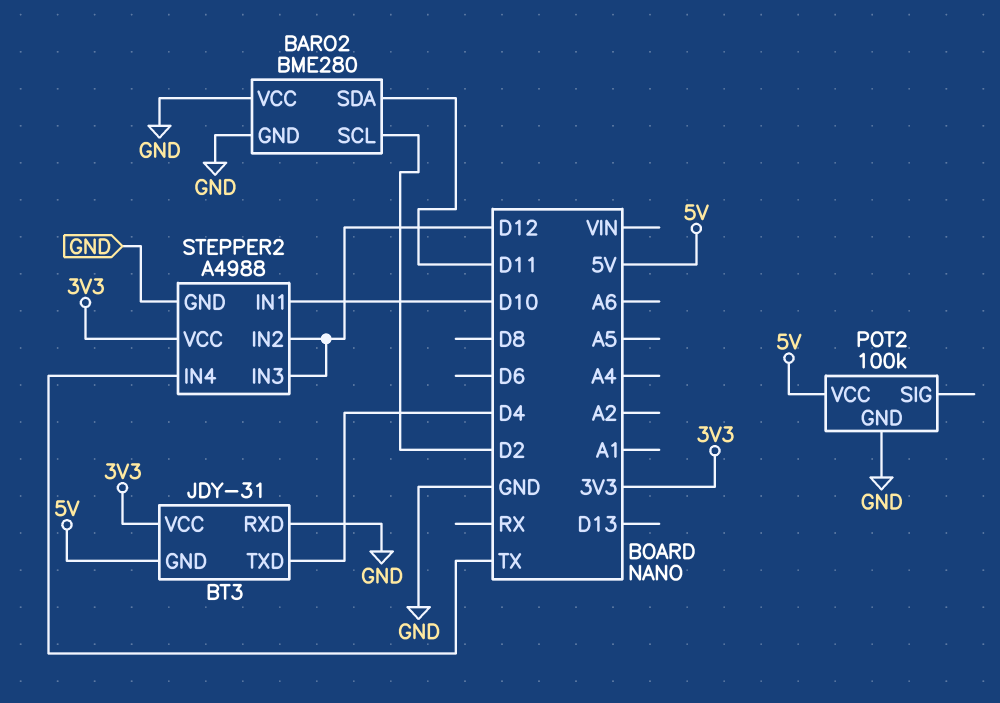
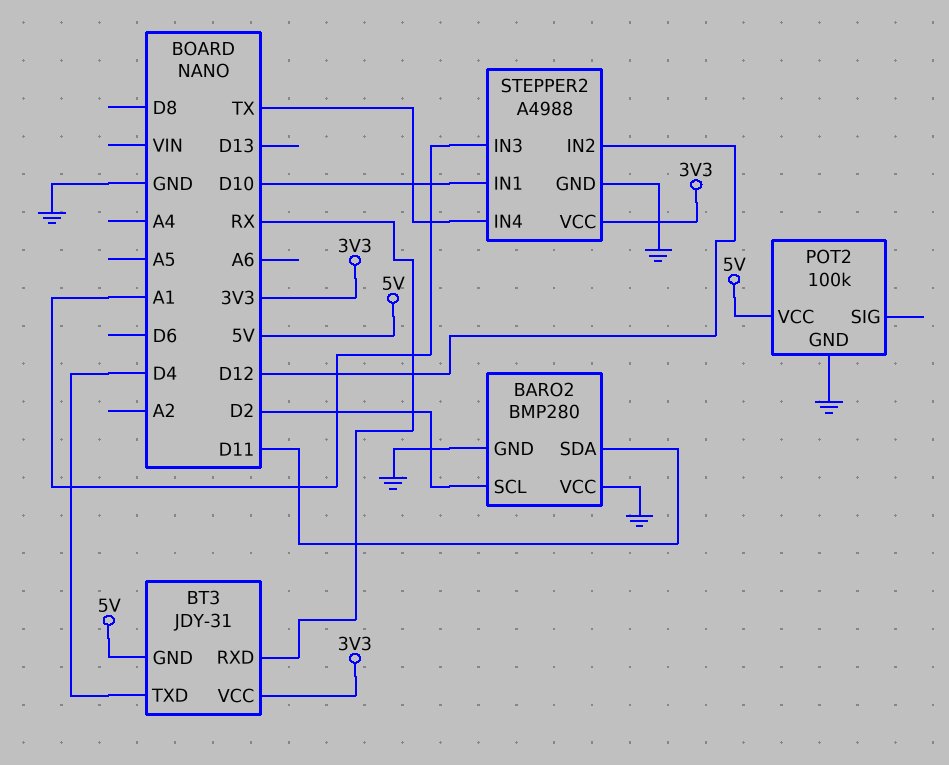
BARO2: BME280 -> BMP280
BT3 pin RXD: GND -> RX
STEPPER2 pin IN3: D12 -> A1

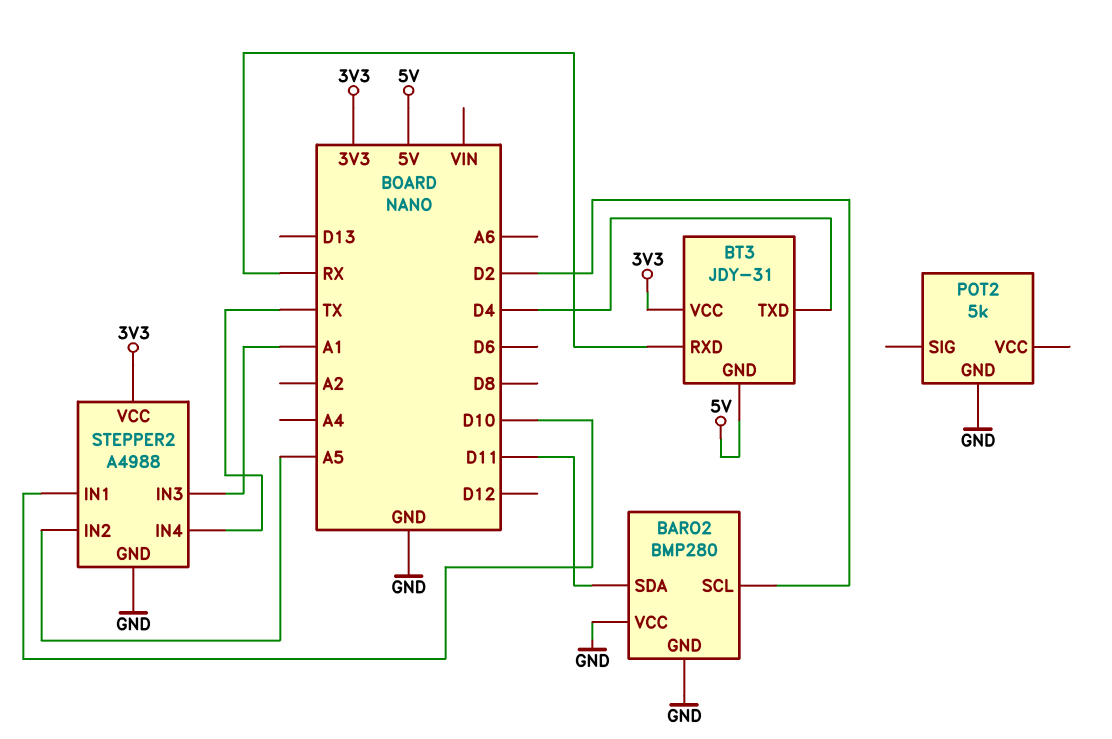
POT2: 100k -> 5k
POT2 pin VCC: 5V -> none
STEPPER2 pin IN2: D12 -> A5

